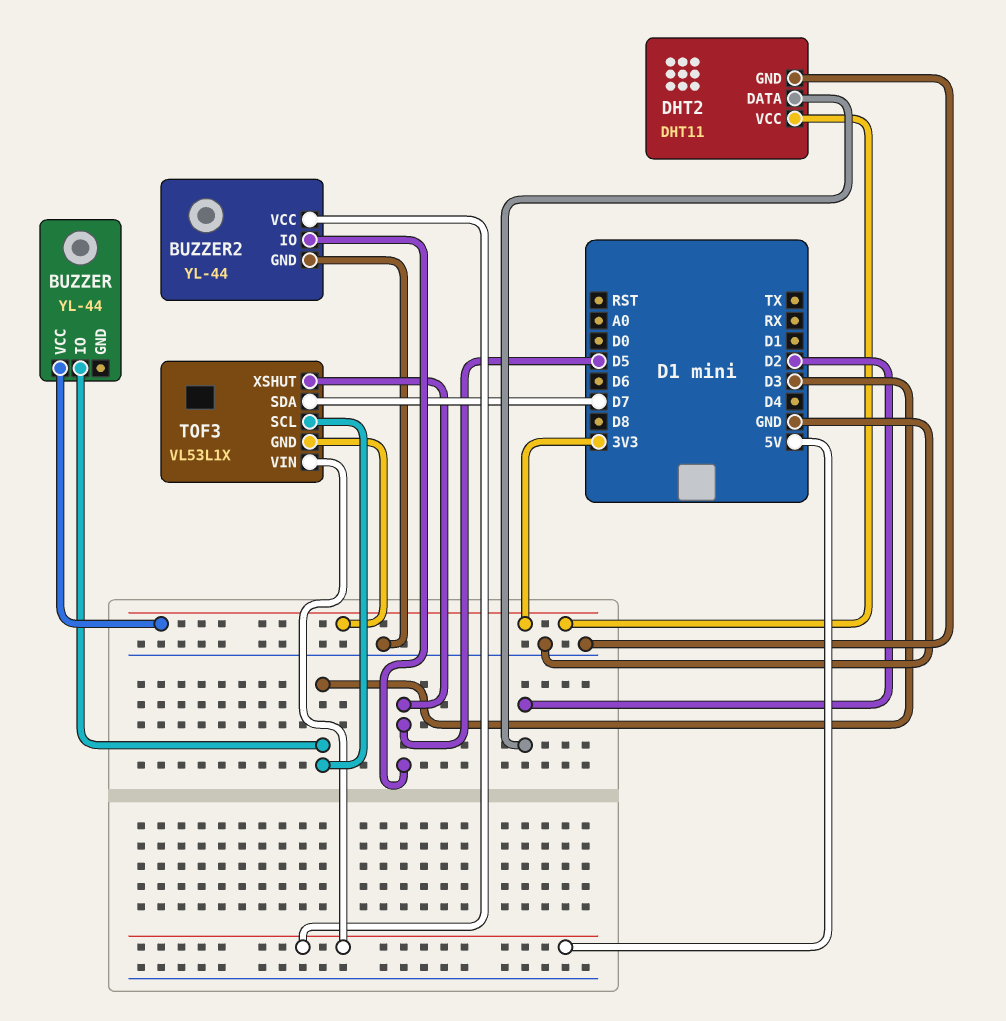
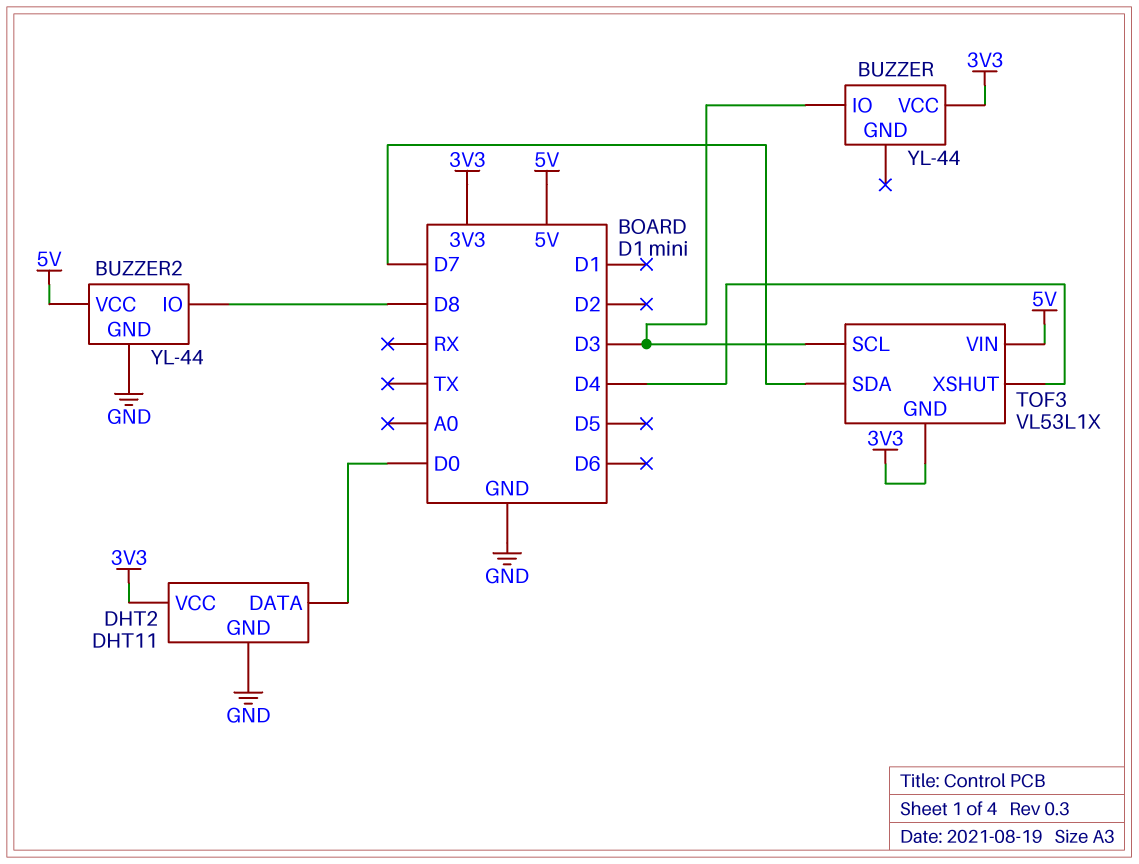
BUZZER2 pin IO: D5 -> D8
DHT2 pin DATA: D2 -> D0
TOF3 pin XSHUT: D5 -> D4

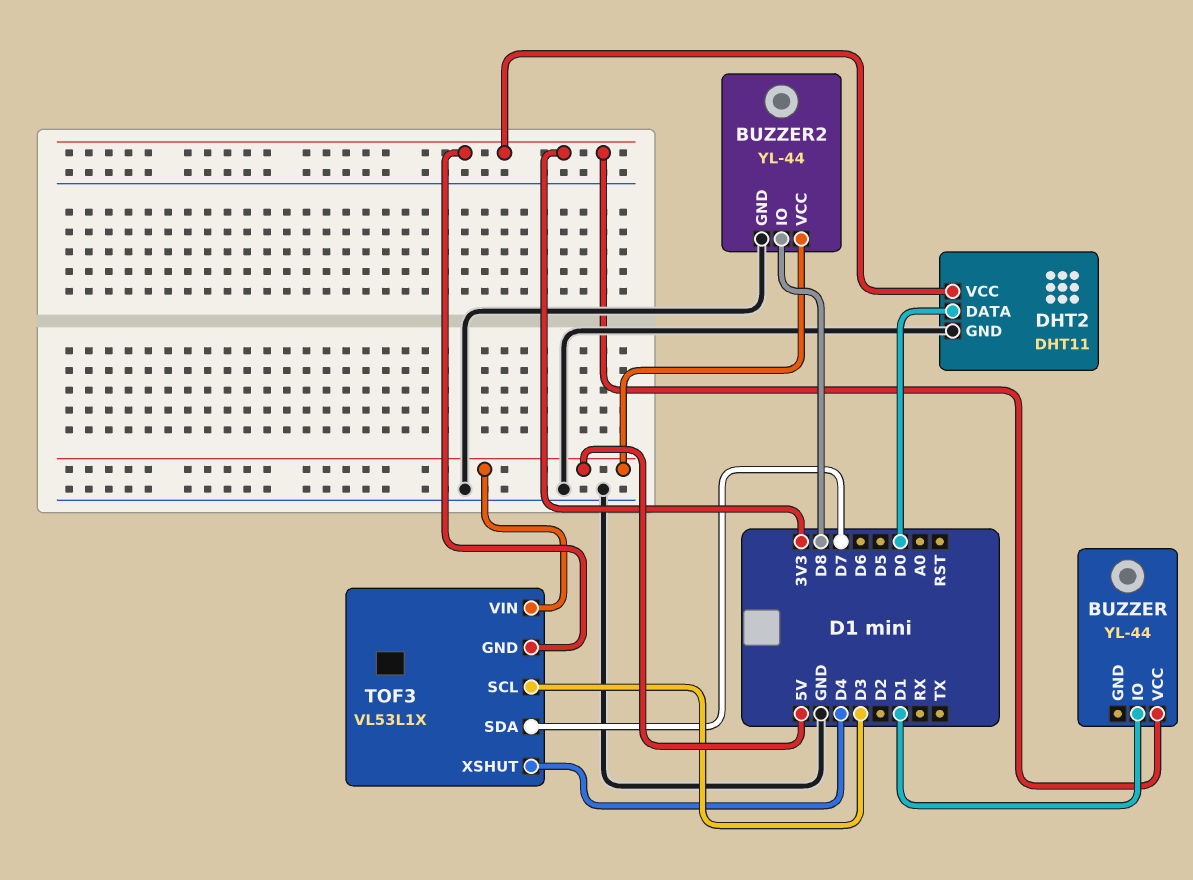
BUZZER pin IO: D3 -> D1

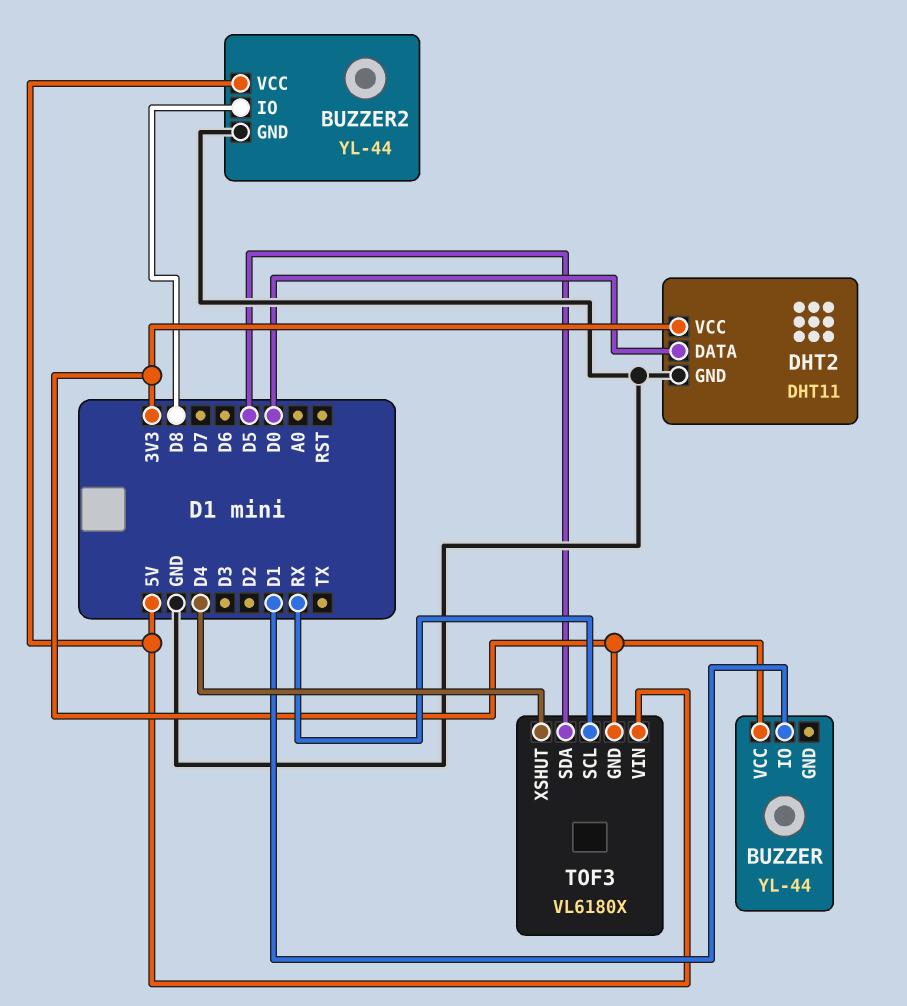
TOF3: VL53L1X -> VL6180X
TOF3 pin SCL: D3 -> RX
TOF3 pin SDA: D7 -> D5

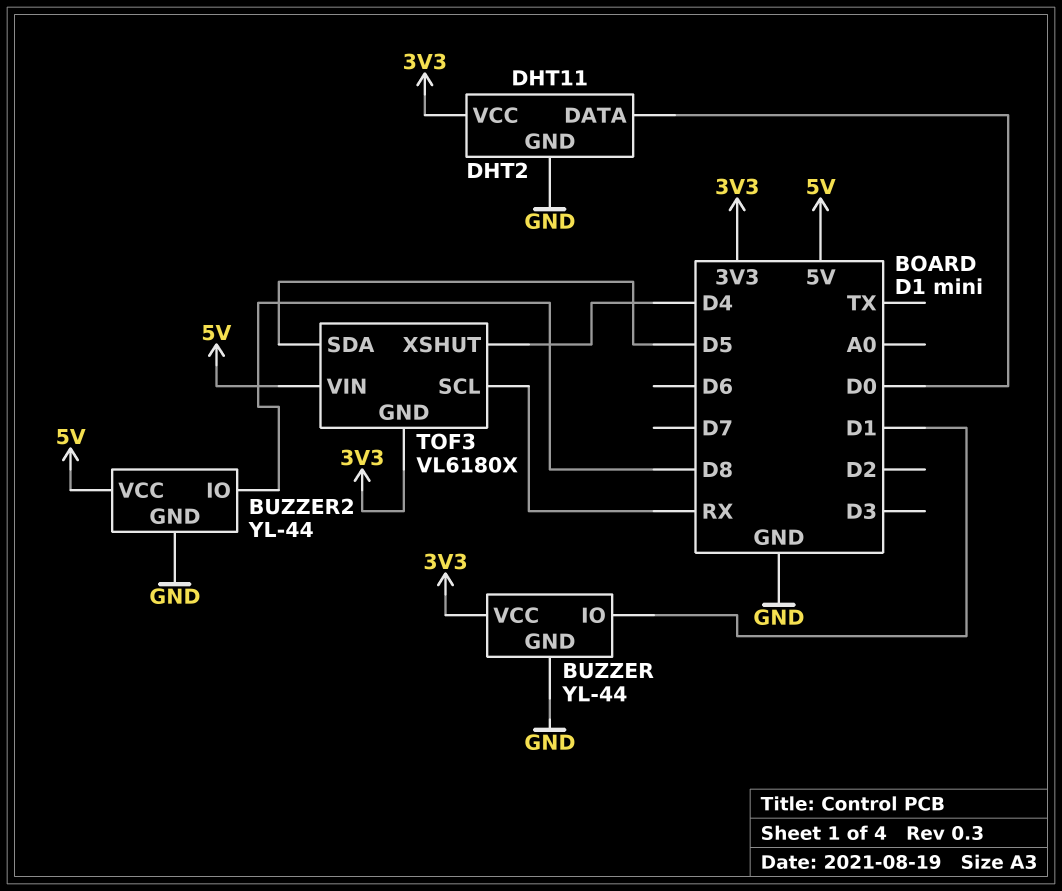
BUZZER pin GND: none -> GND

